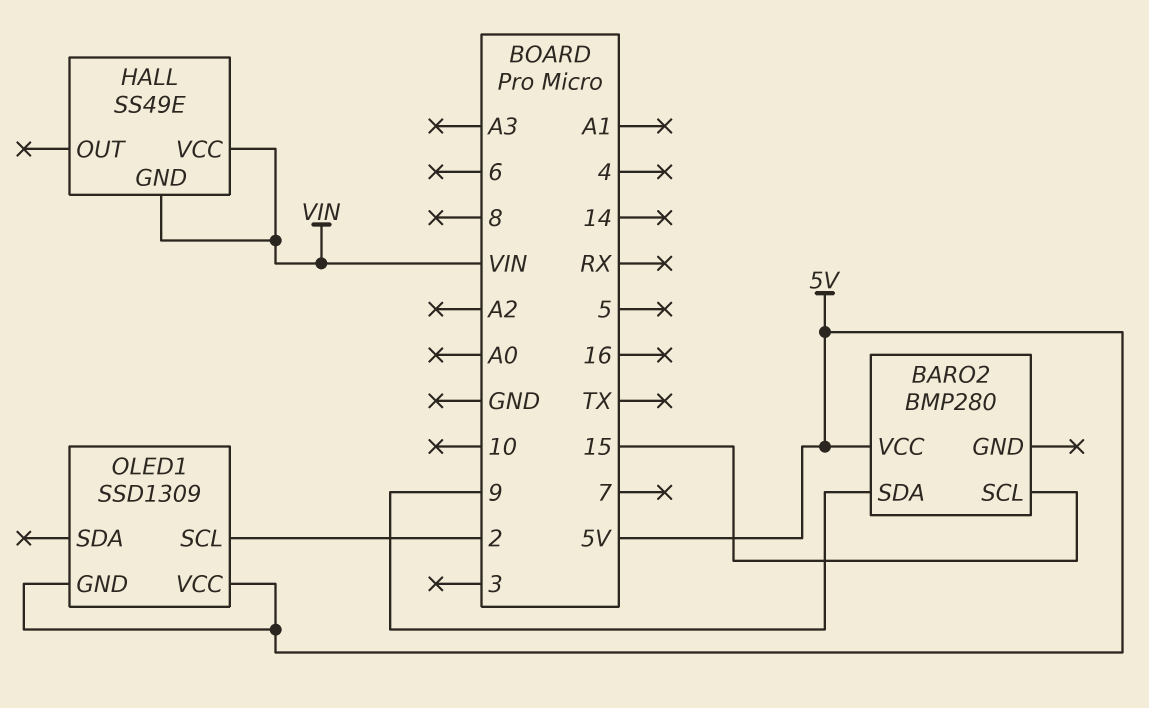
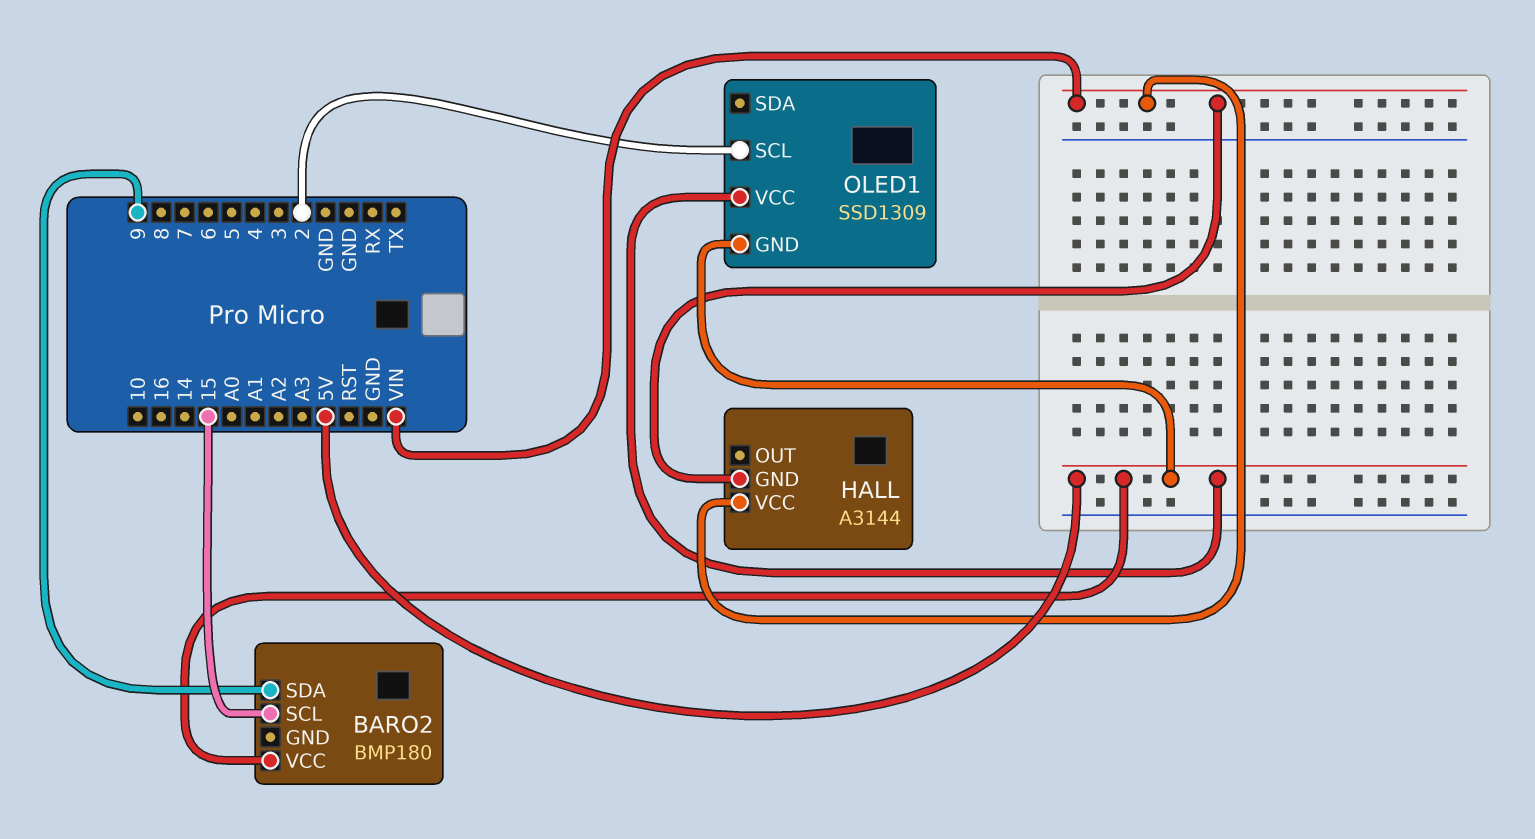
BARO2: BMP280 -> BMP180
HALL: SS49E -> A3144

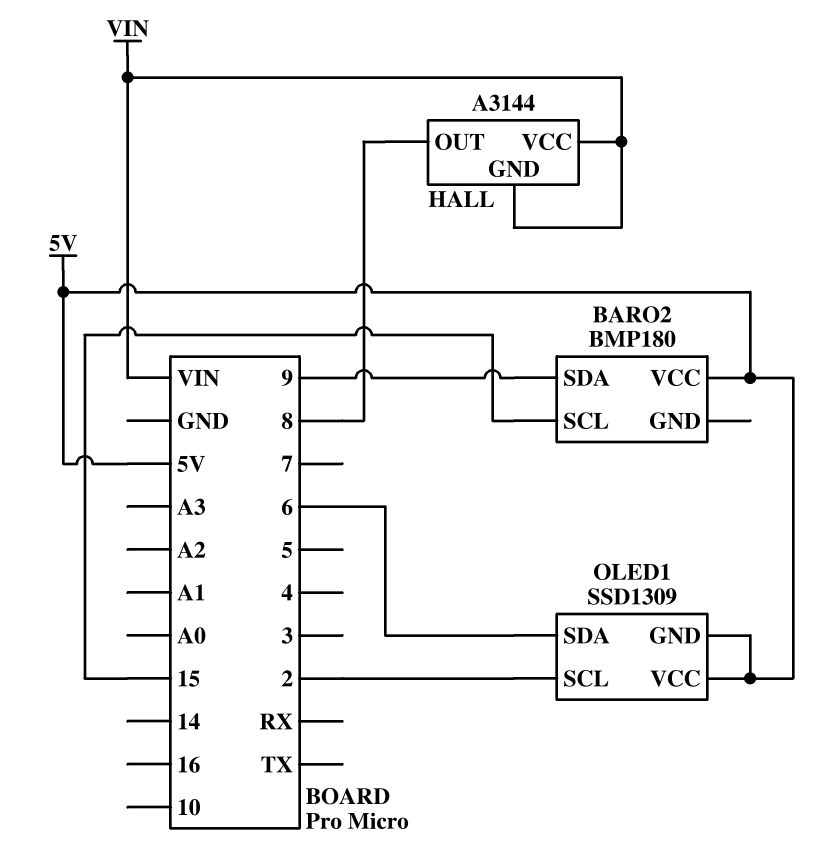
HALL pin OUT: none -> 8
OLED1 pin SDA: none -> 6

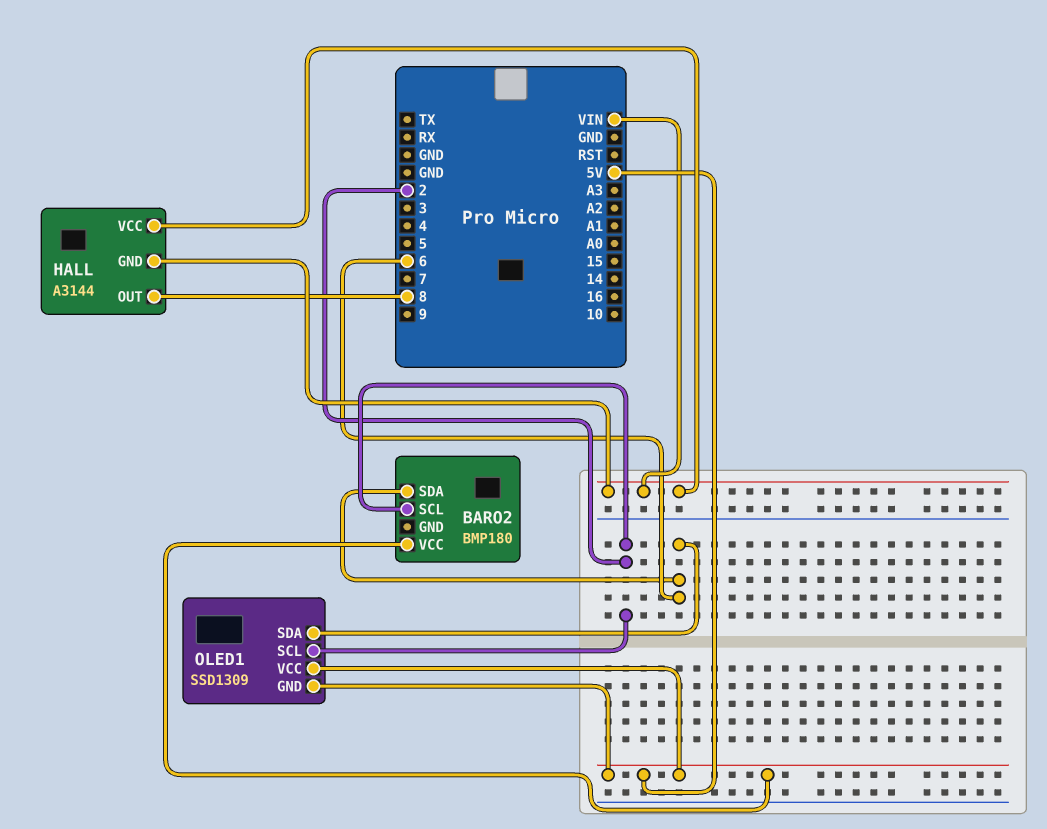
BARO2 pin SCL: 15 -> 2
BARO2 pin SDA: 9 -> 6

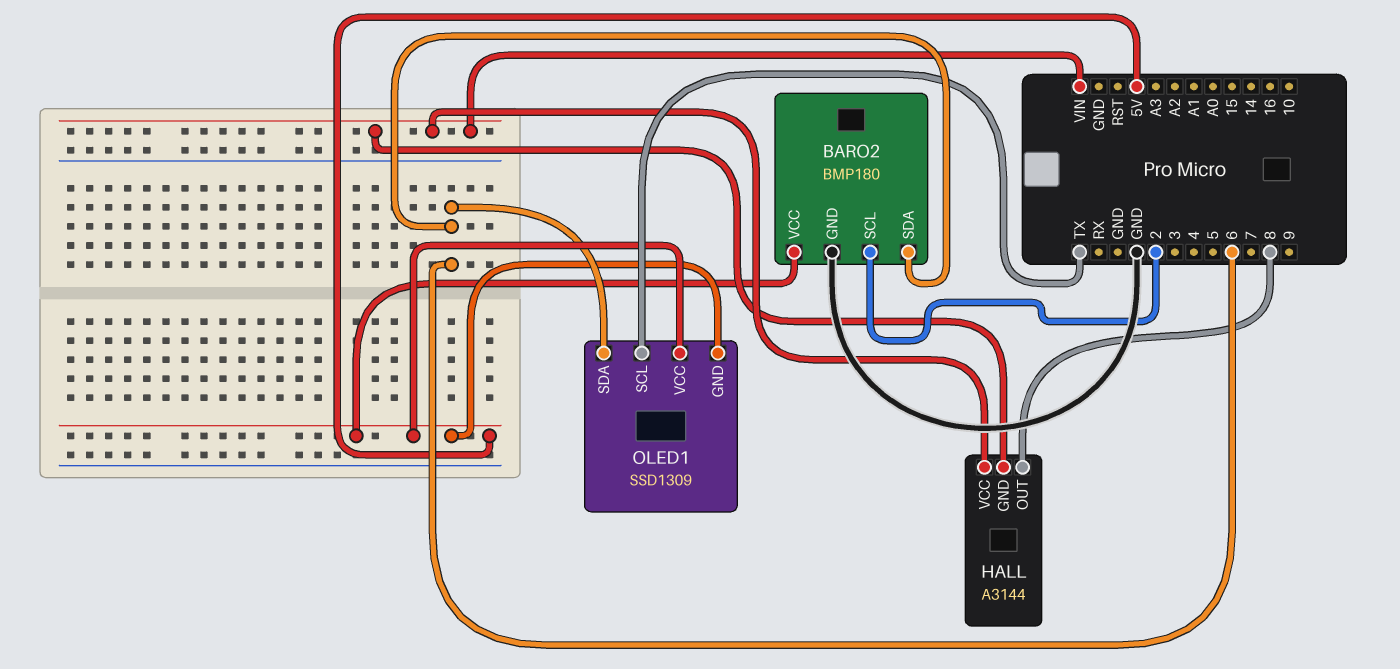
BARO2 pin GND: none -> GND
OLED1 pin SCL: 2 -> TX

